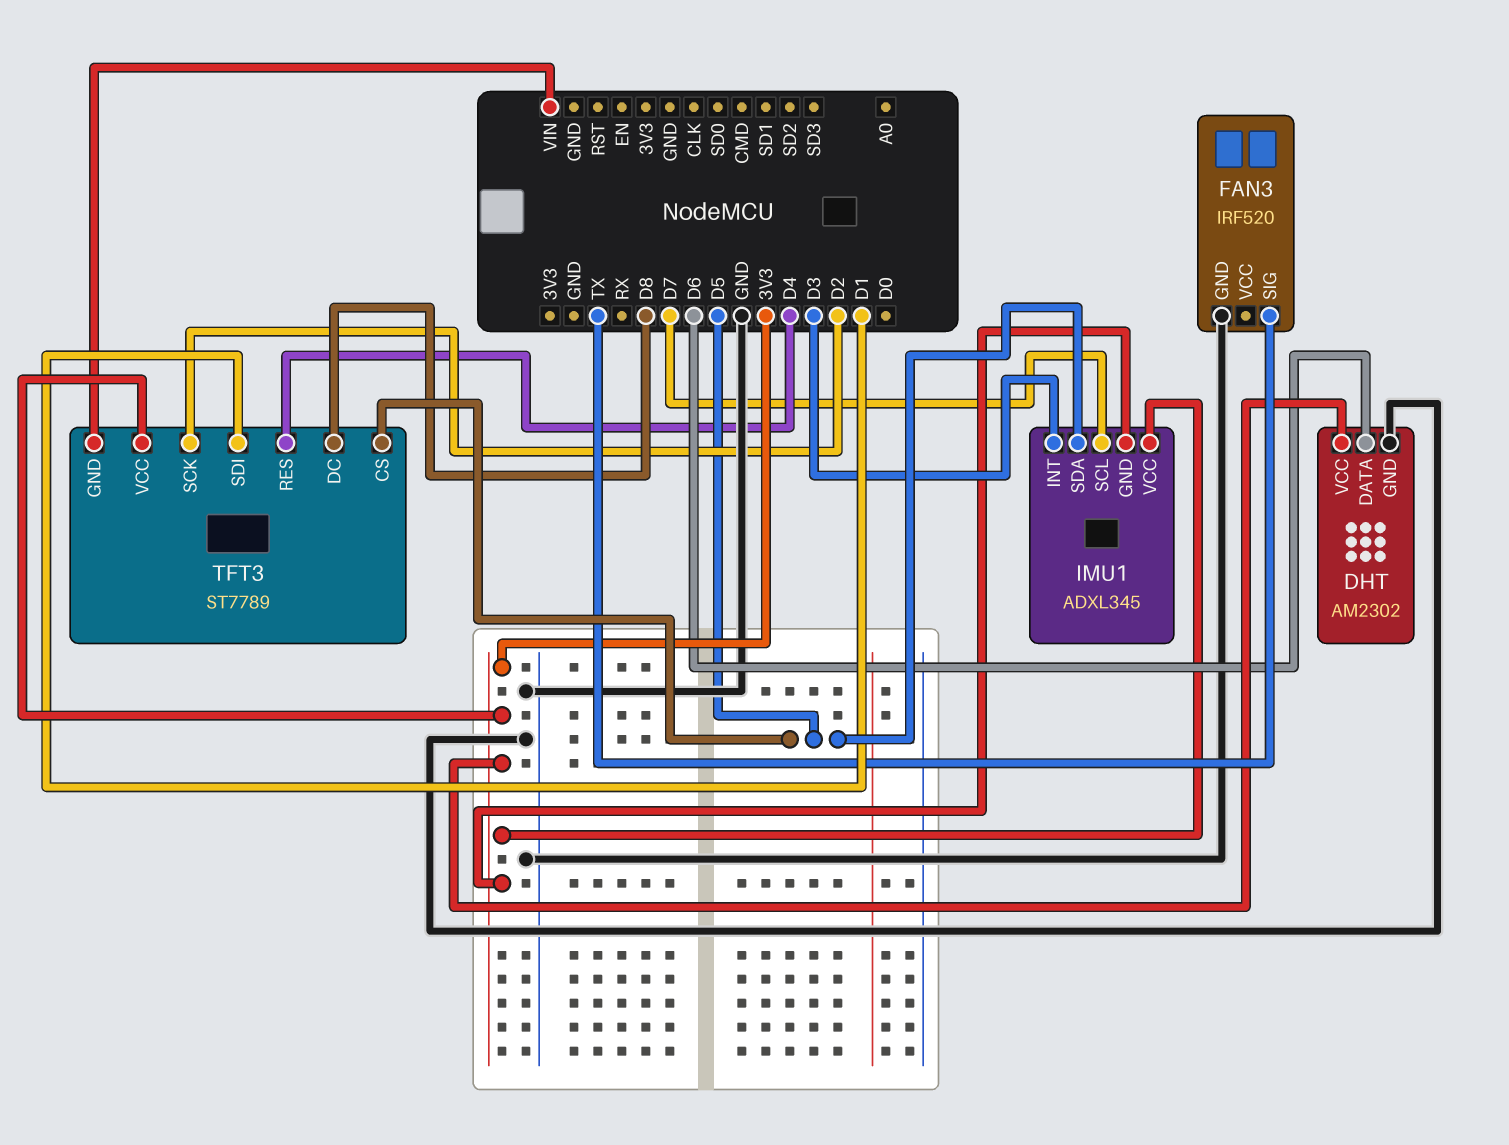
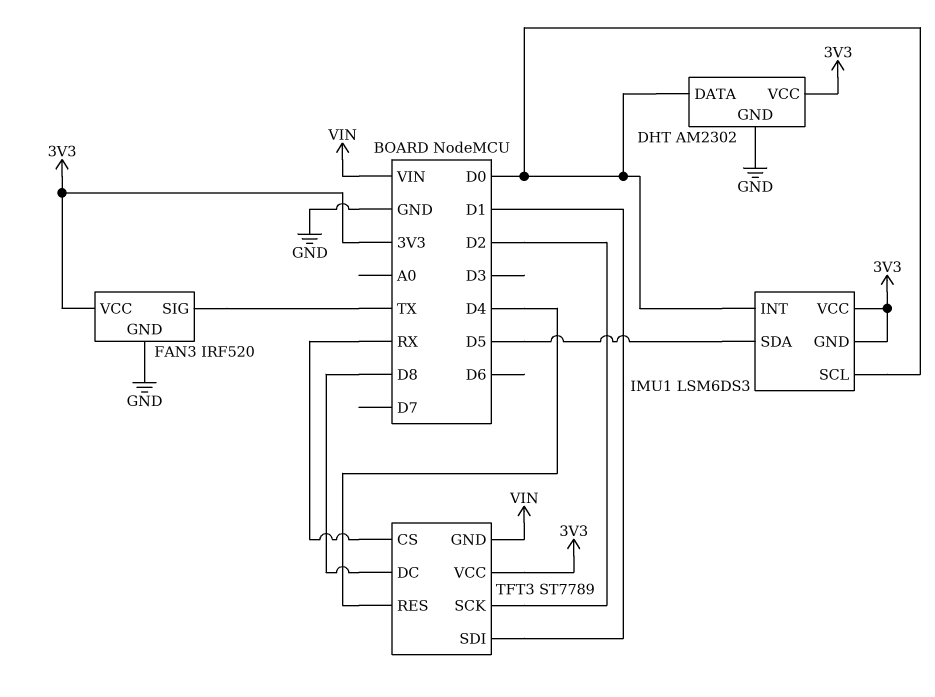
DHT pin DATA: D6 -> D0
FAN3 pin VCC: none -> 3V3
IMU1: ADXL345 -> LSM6DS3
IMU1 pin INT: D3 -> D0
IMU1 pin SCL: D7 -> D0
TFT3 pin CS: D5 -> RX

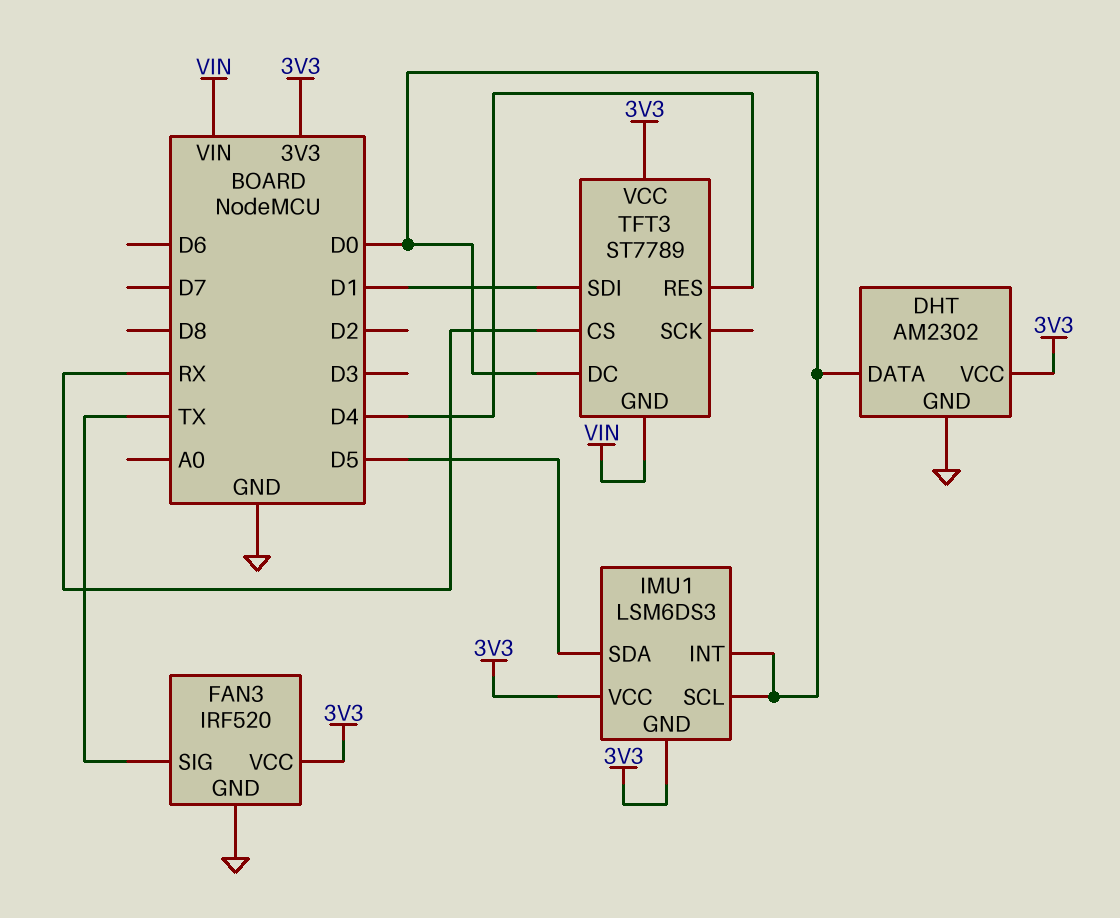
TFT3 pin DC: D8 -> D0
TFT3 pin SCK: D2 -> none

